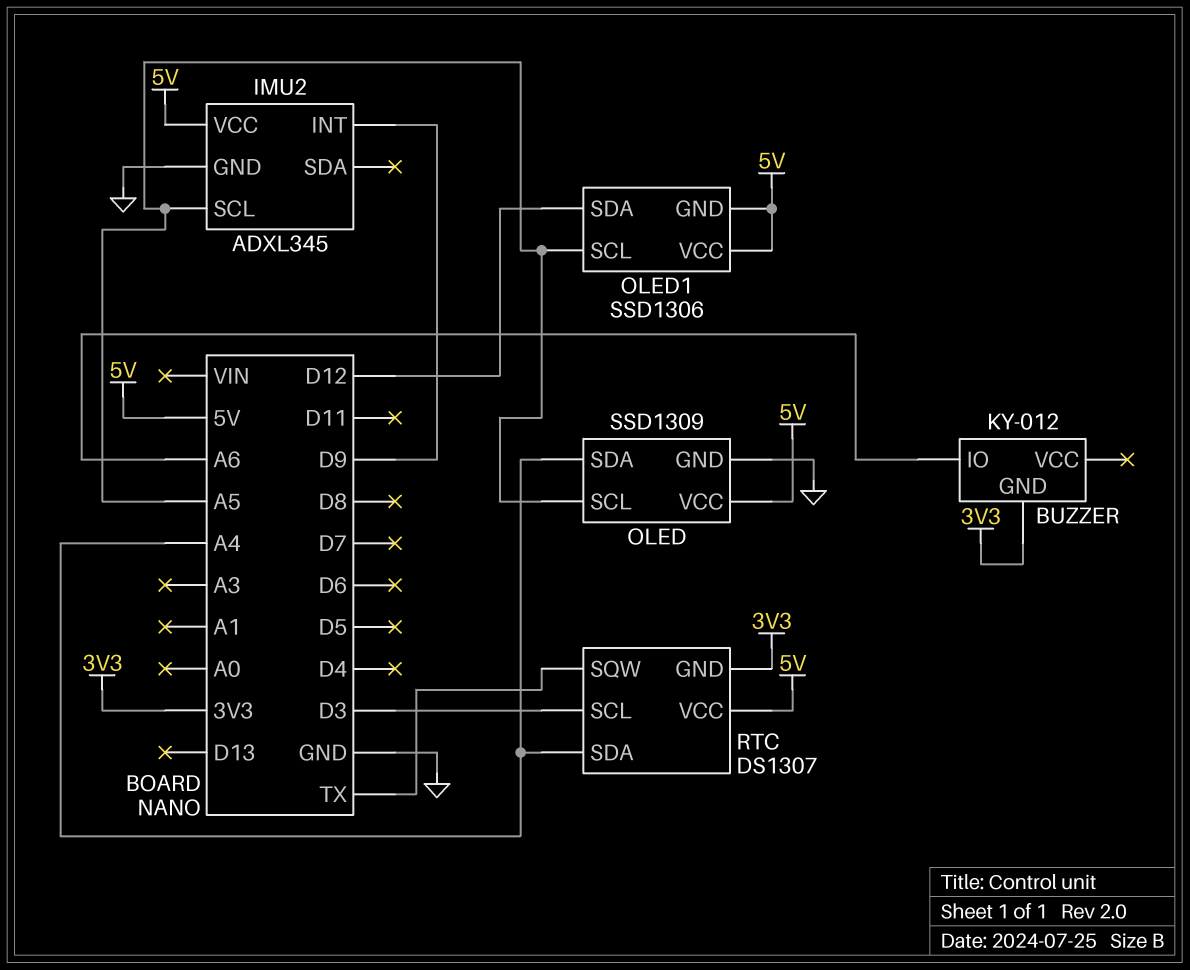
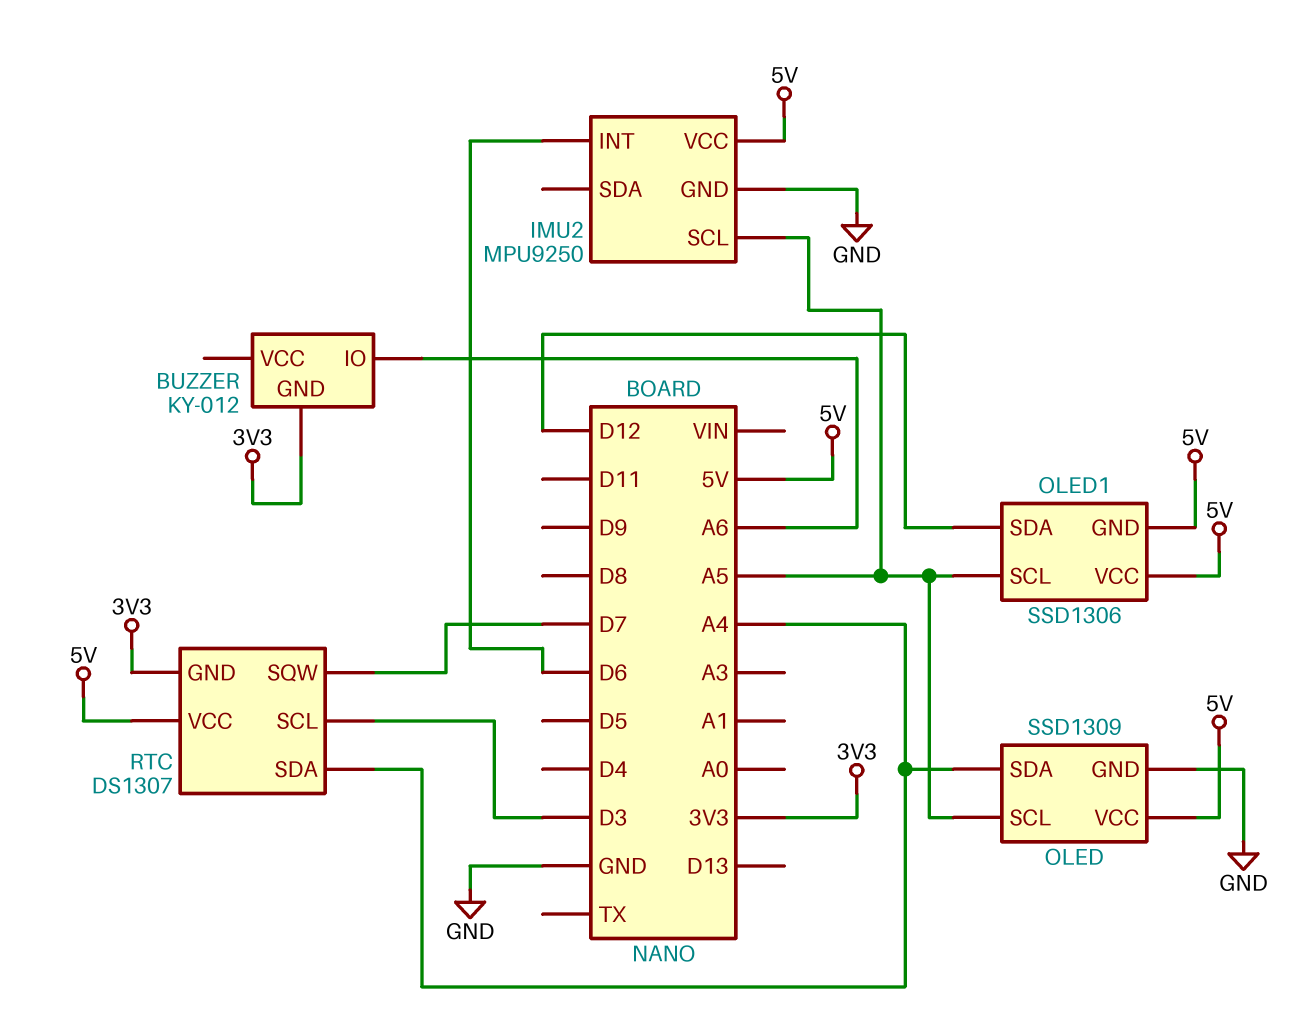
IMU2: ADXL345 -> MPU9250
IMU2 pin INT: D9 -> D6
RTC pin SQW: TX -> D7

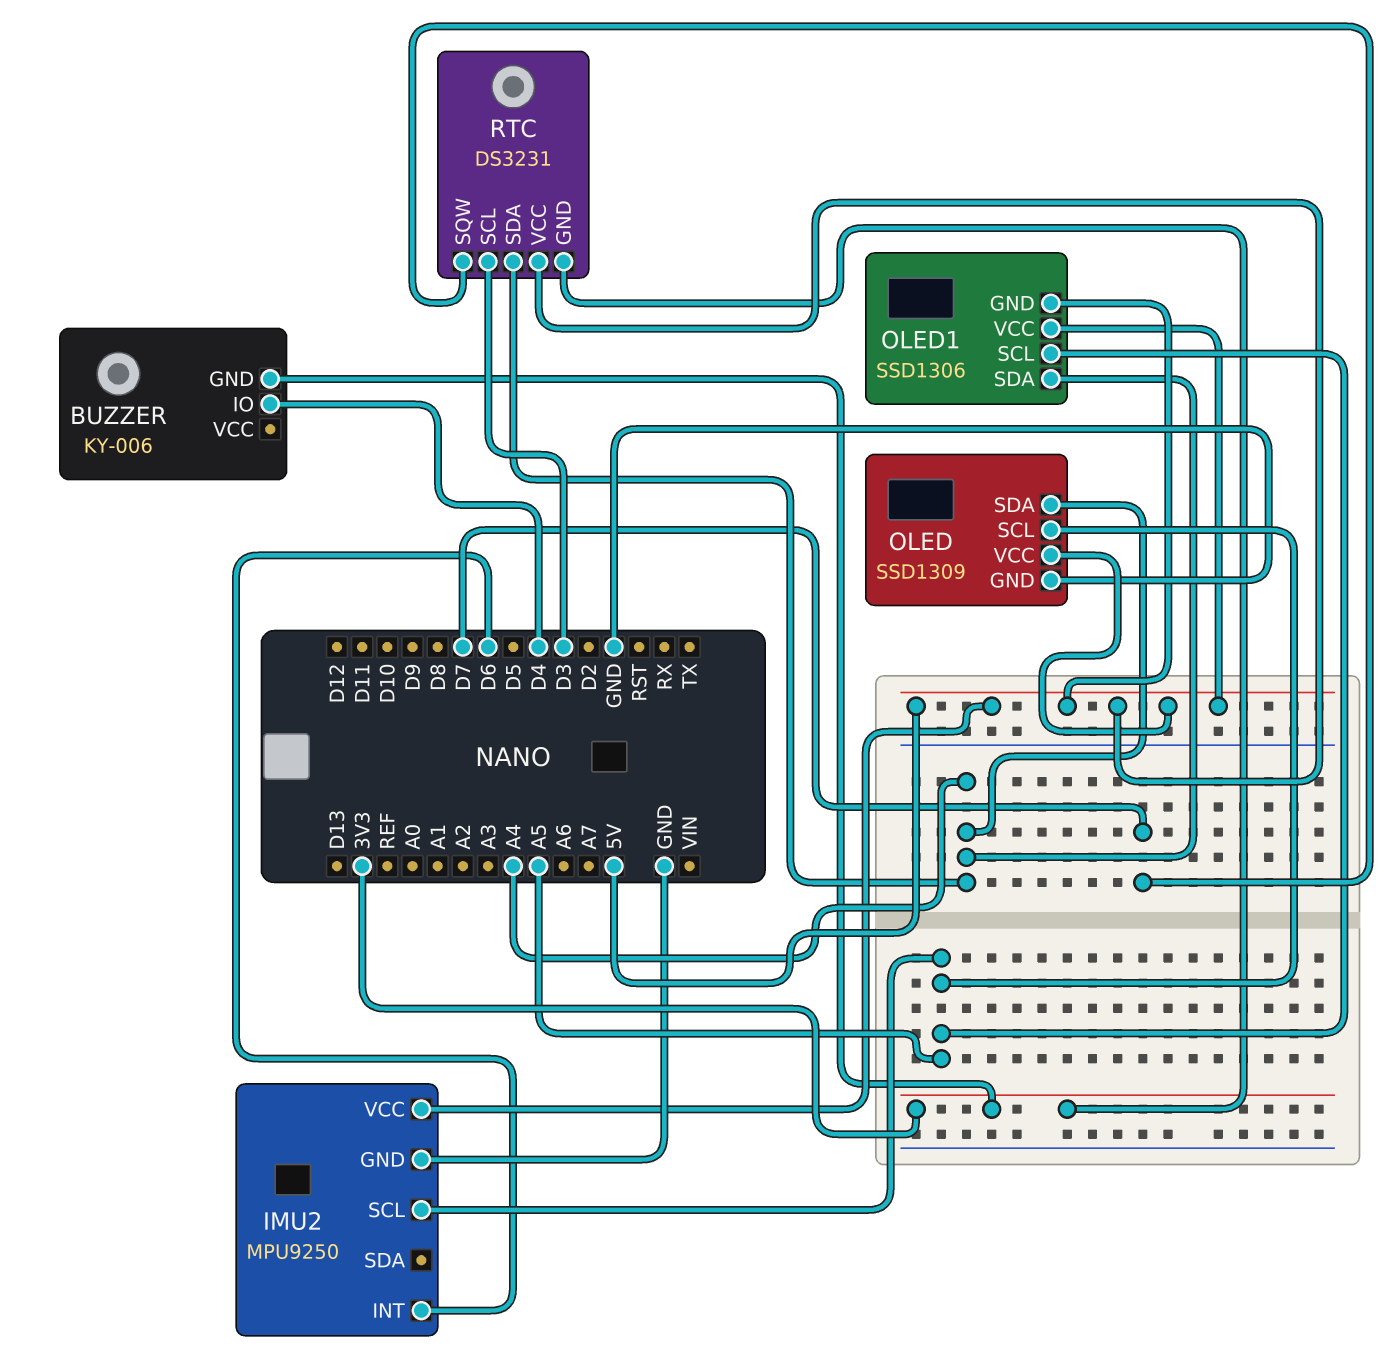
BUZZER: KY-012 -> KY-006
BUZZER pin IO: A6 -> D4
OLED1 pin SDA: D12 -> A4
RTC: DS1307 -> DS3231

